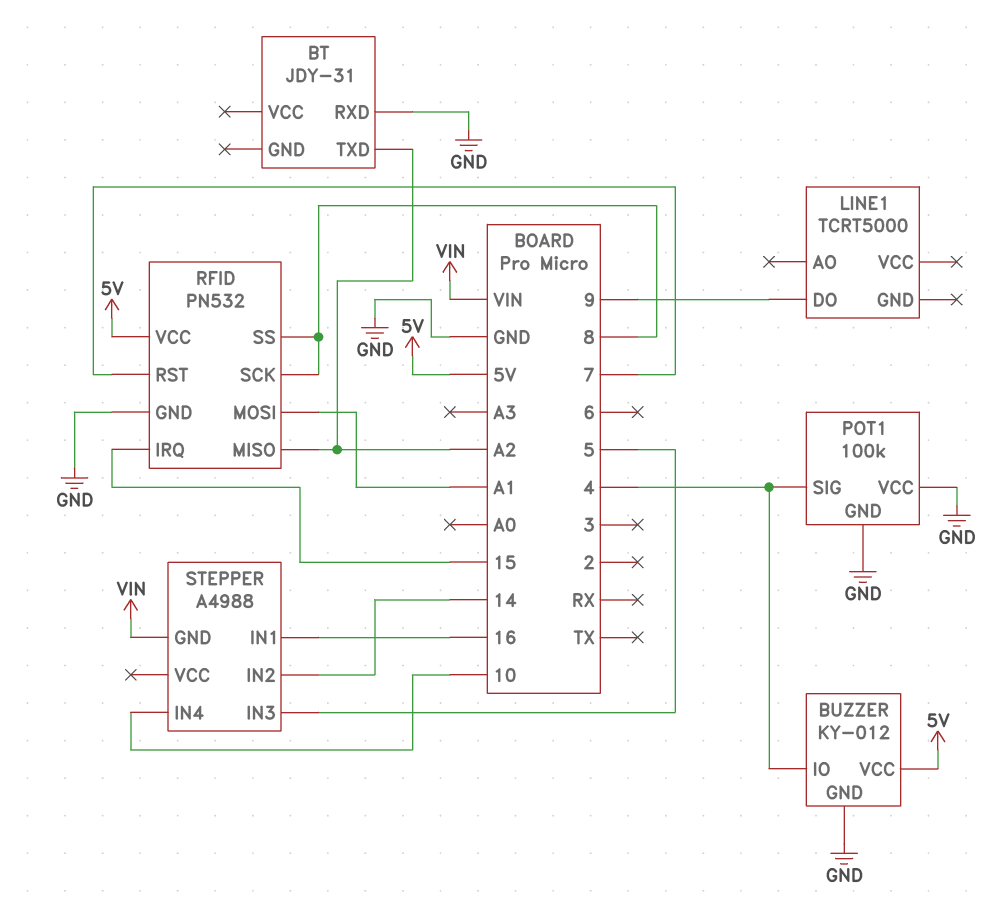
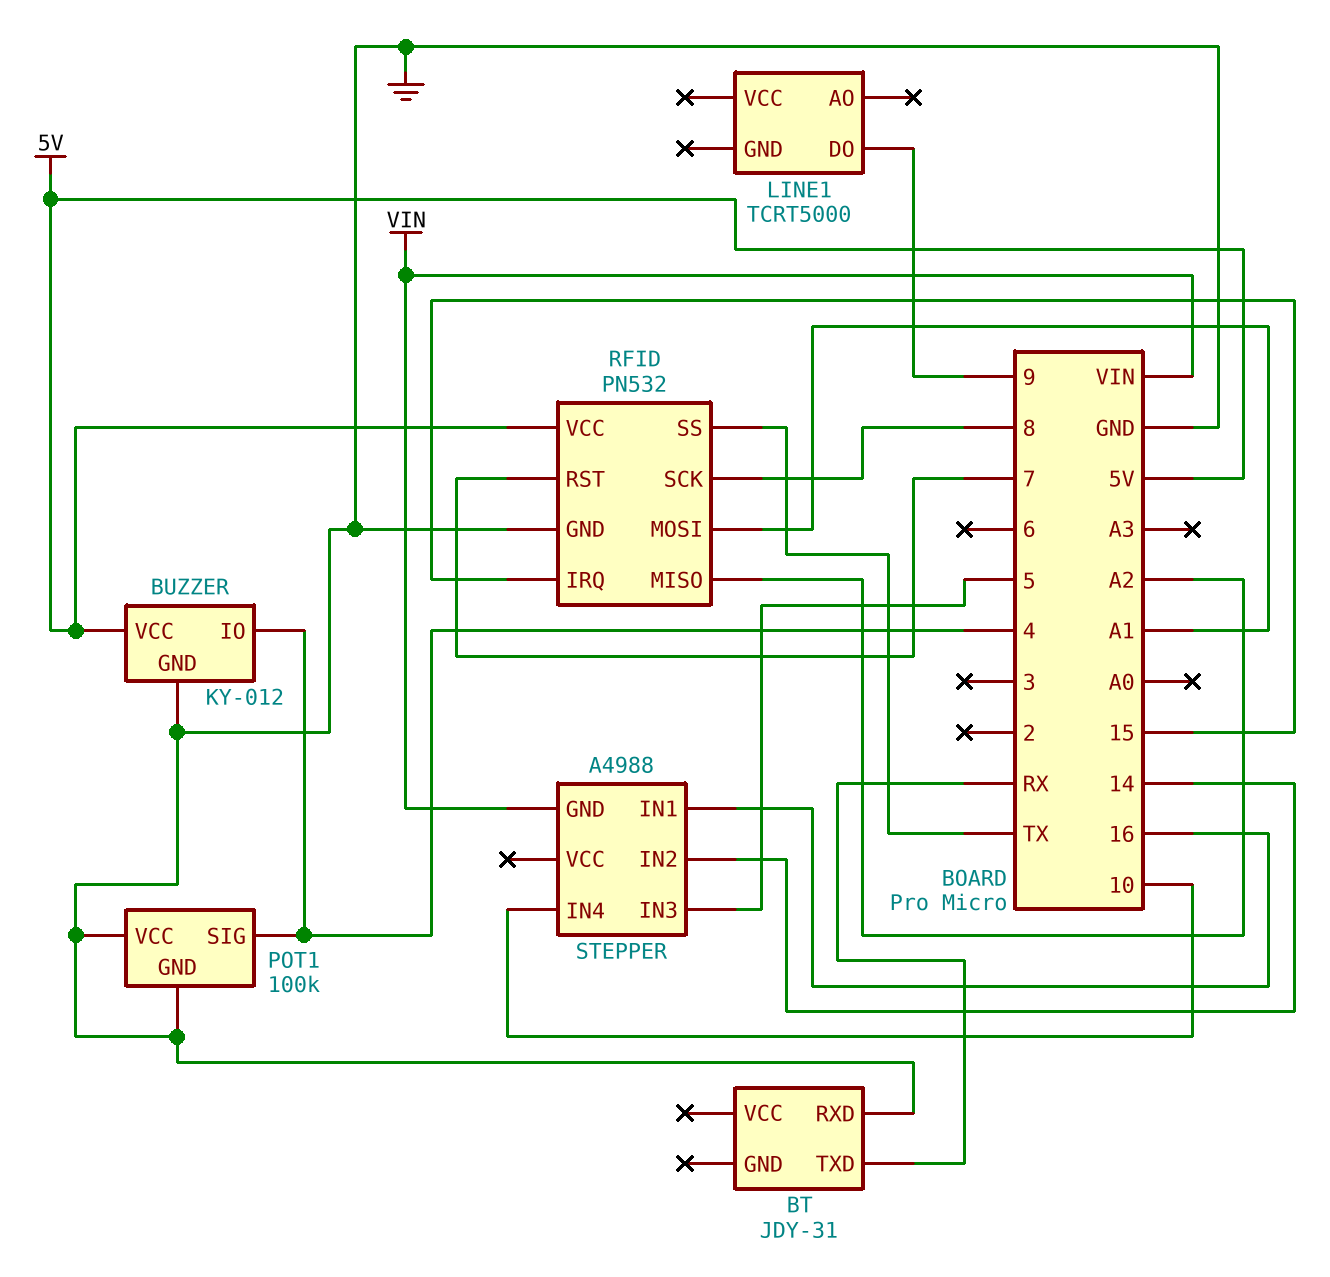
BT pin TXD: A2 -> RX
RFID pin SS: 8 -> TX

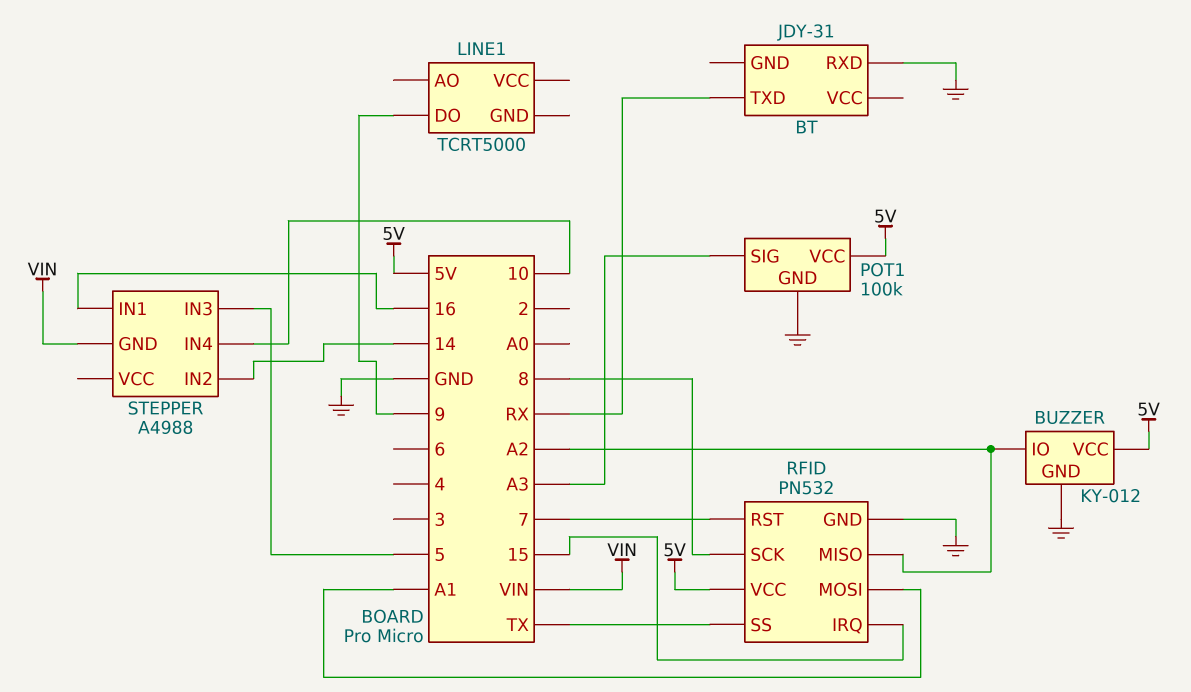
BUZZER pin IO: 4 -> A2
POT1 pin SIG: 4 -> A3
POT1 pin VCC: GND -> 5V

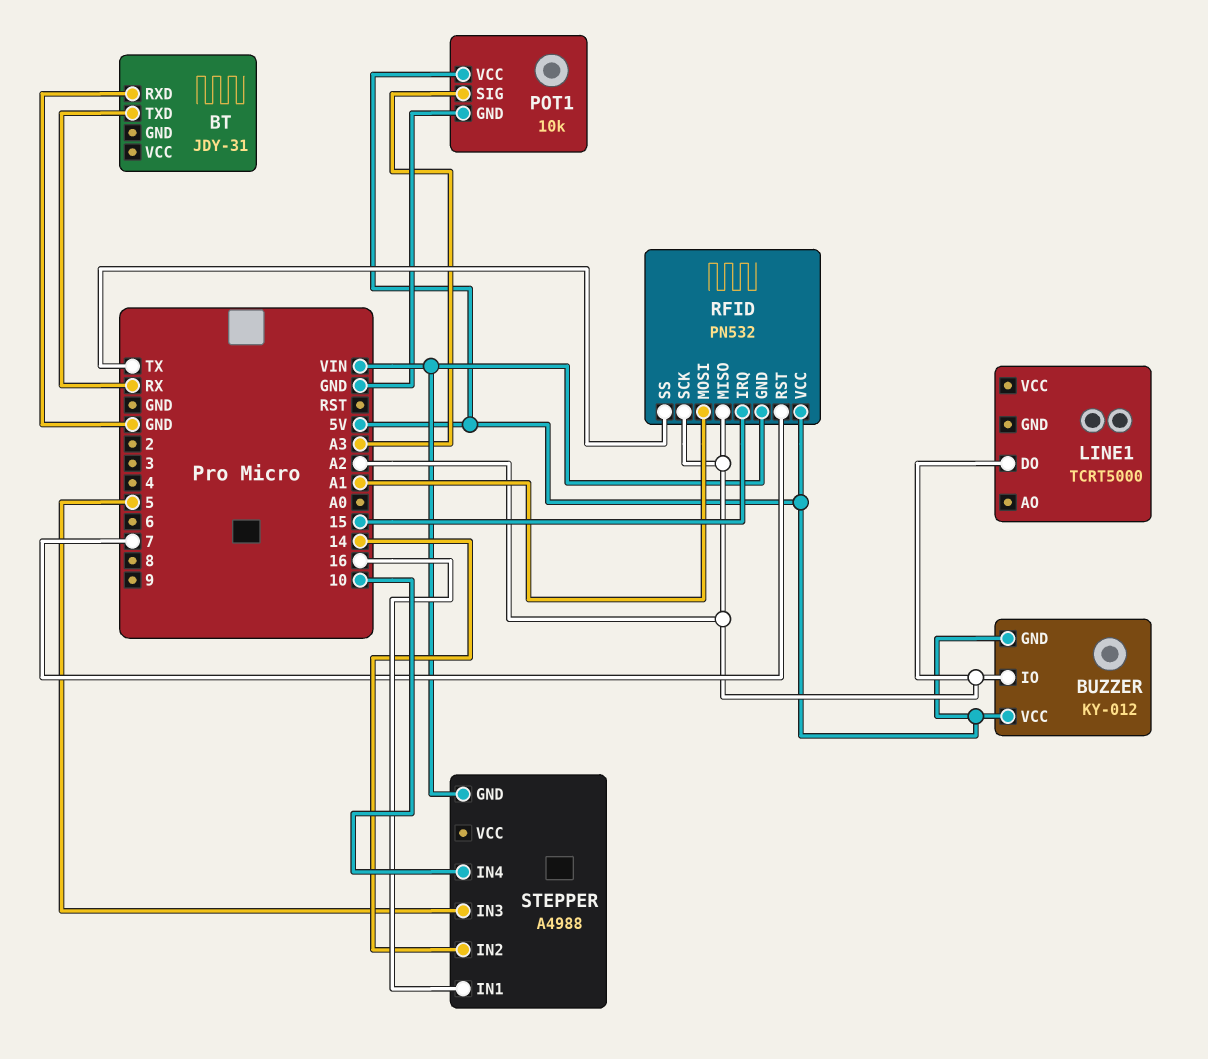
BUZZER pin GND: GND -> 5V
LINE1 pin DO: 9 -> A2
POT1: 100k -> 10k
RFID pin GND: GND -> VIN
RFID pin SCK: 8 -> A2

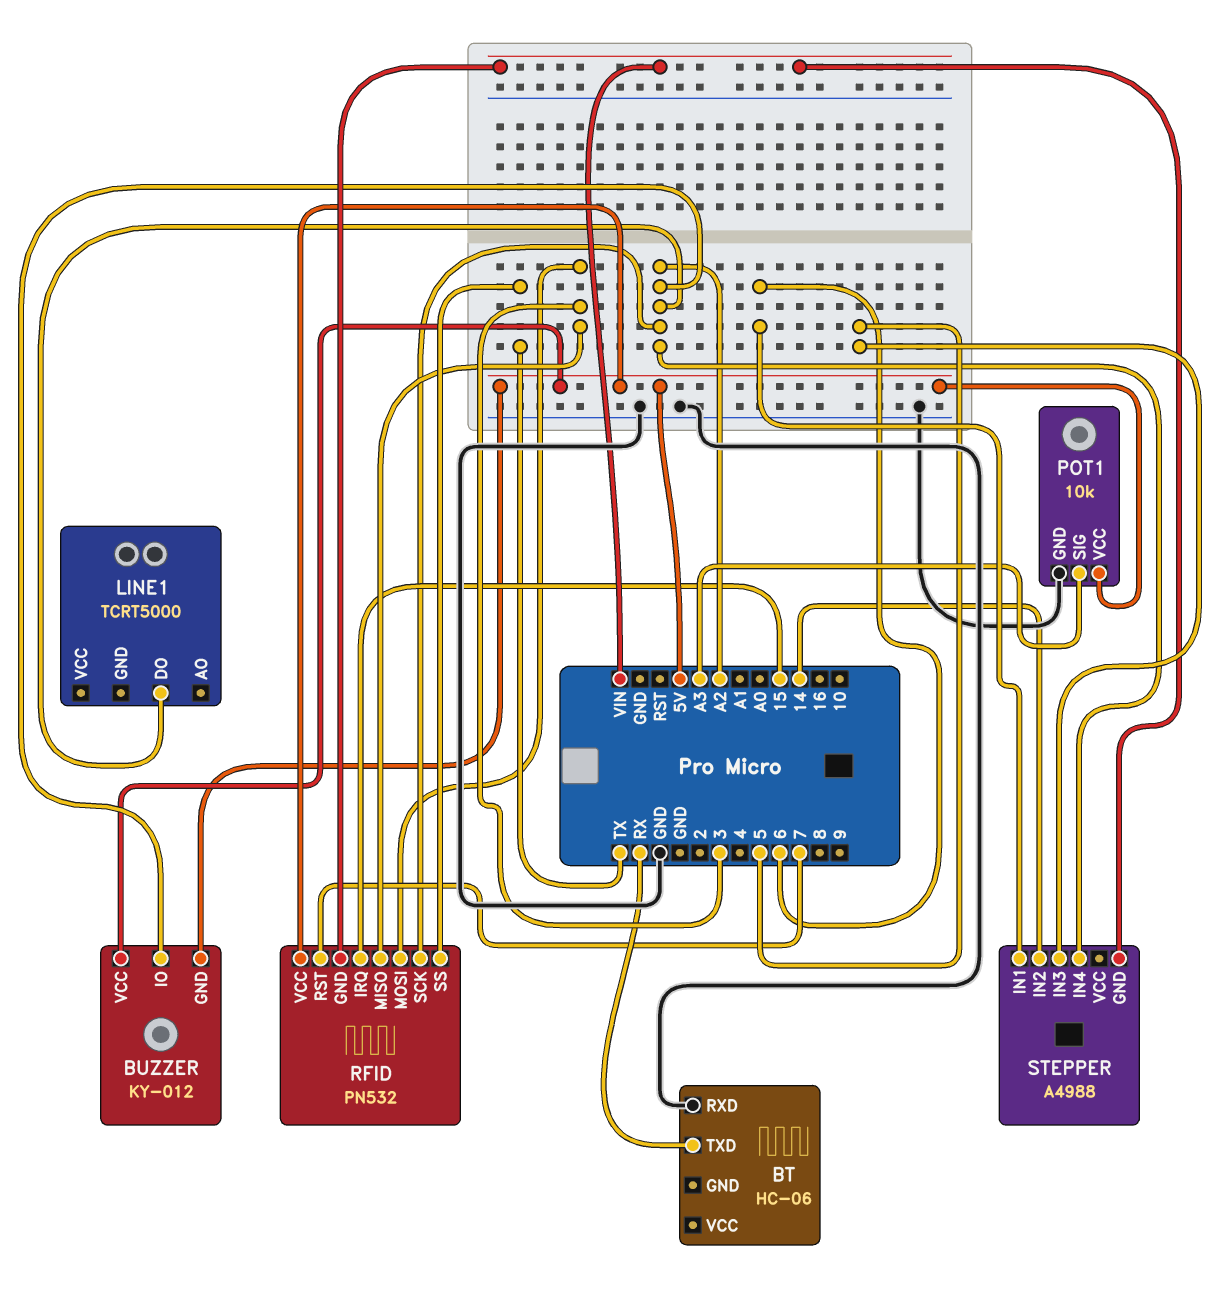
BT: JDY-31 -> HC-06
RFID pin MISO: A2 -> 3
RFID pin MOSI: A1 -> 3
STEPPER pin IN1: 16 -> 6
STEPPER pin IN4: 10 -> A2

